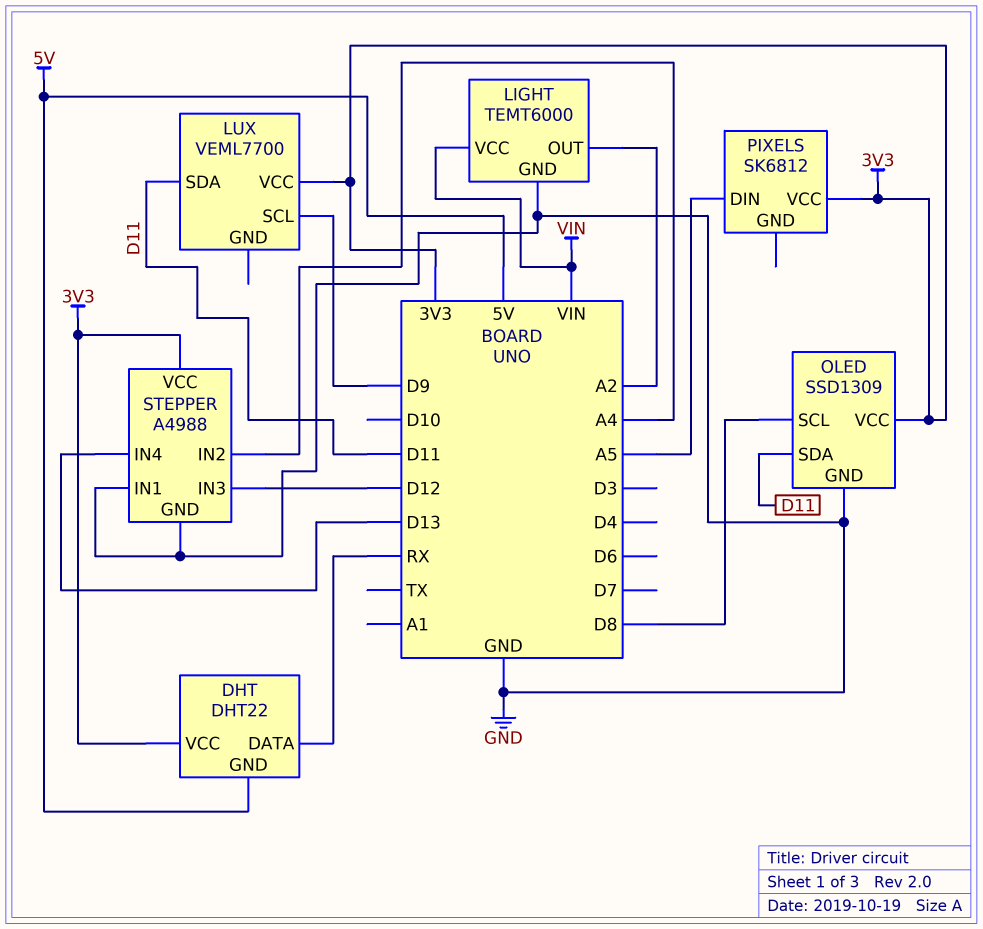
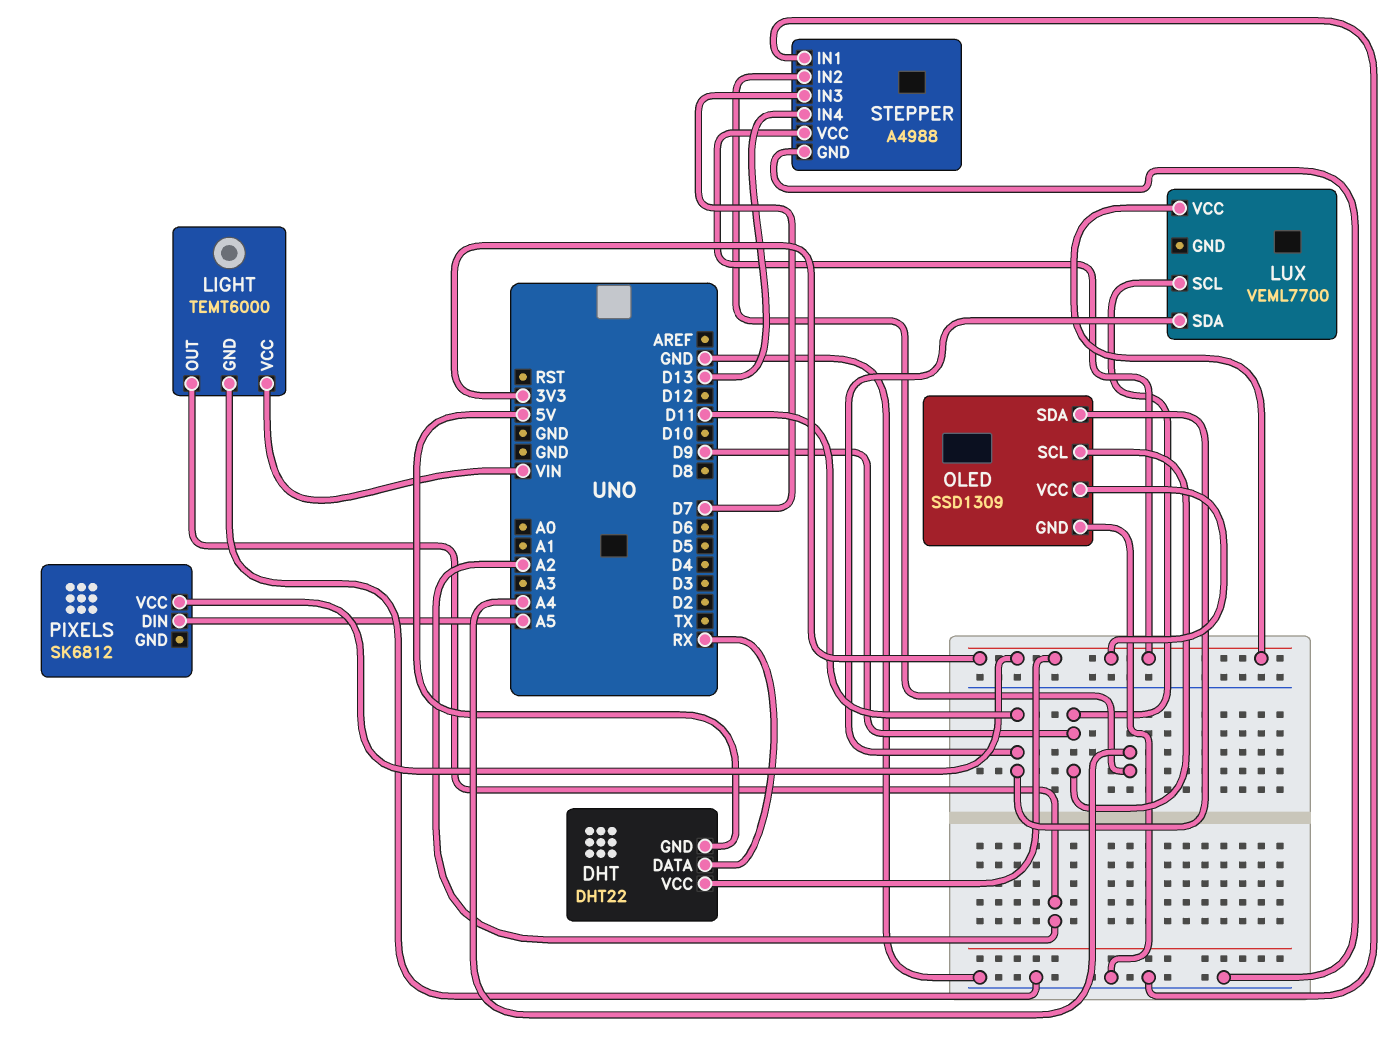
OLED pin SCL: D8 -> D9
STEPPER pin IN3: D12 -> D7

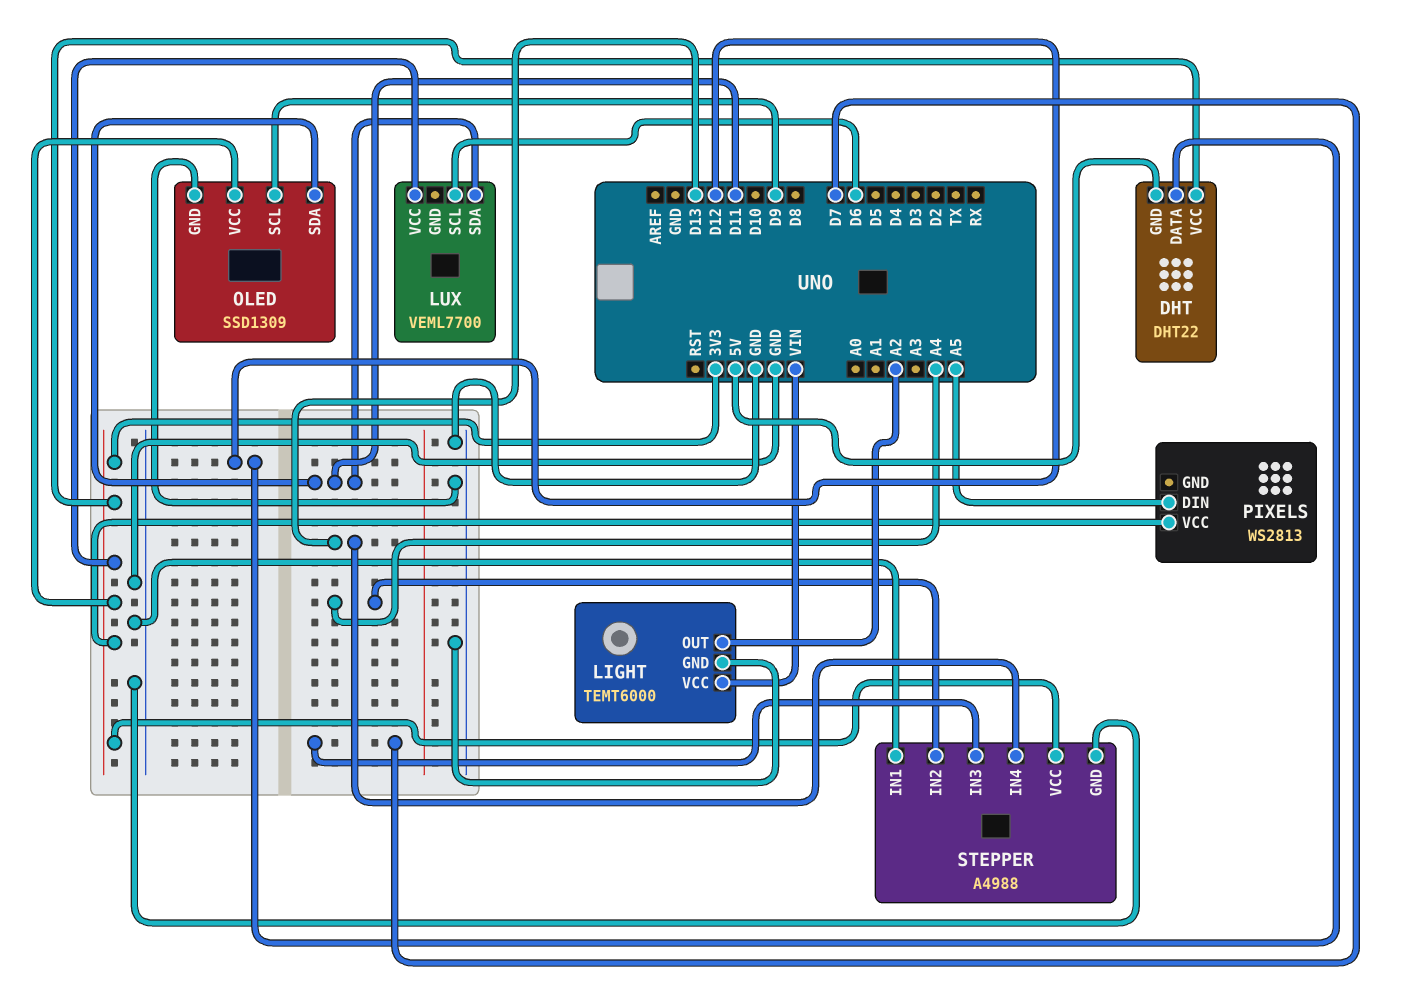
DHT pin DATA: RX -> D12
LUX pin SCL: D9 -> D6
PIXELS: SK6812 -> WS2813

